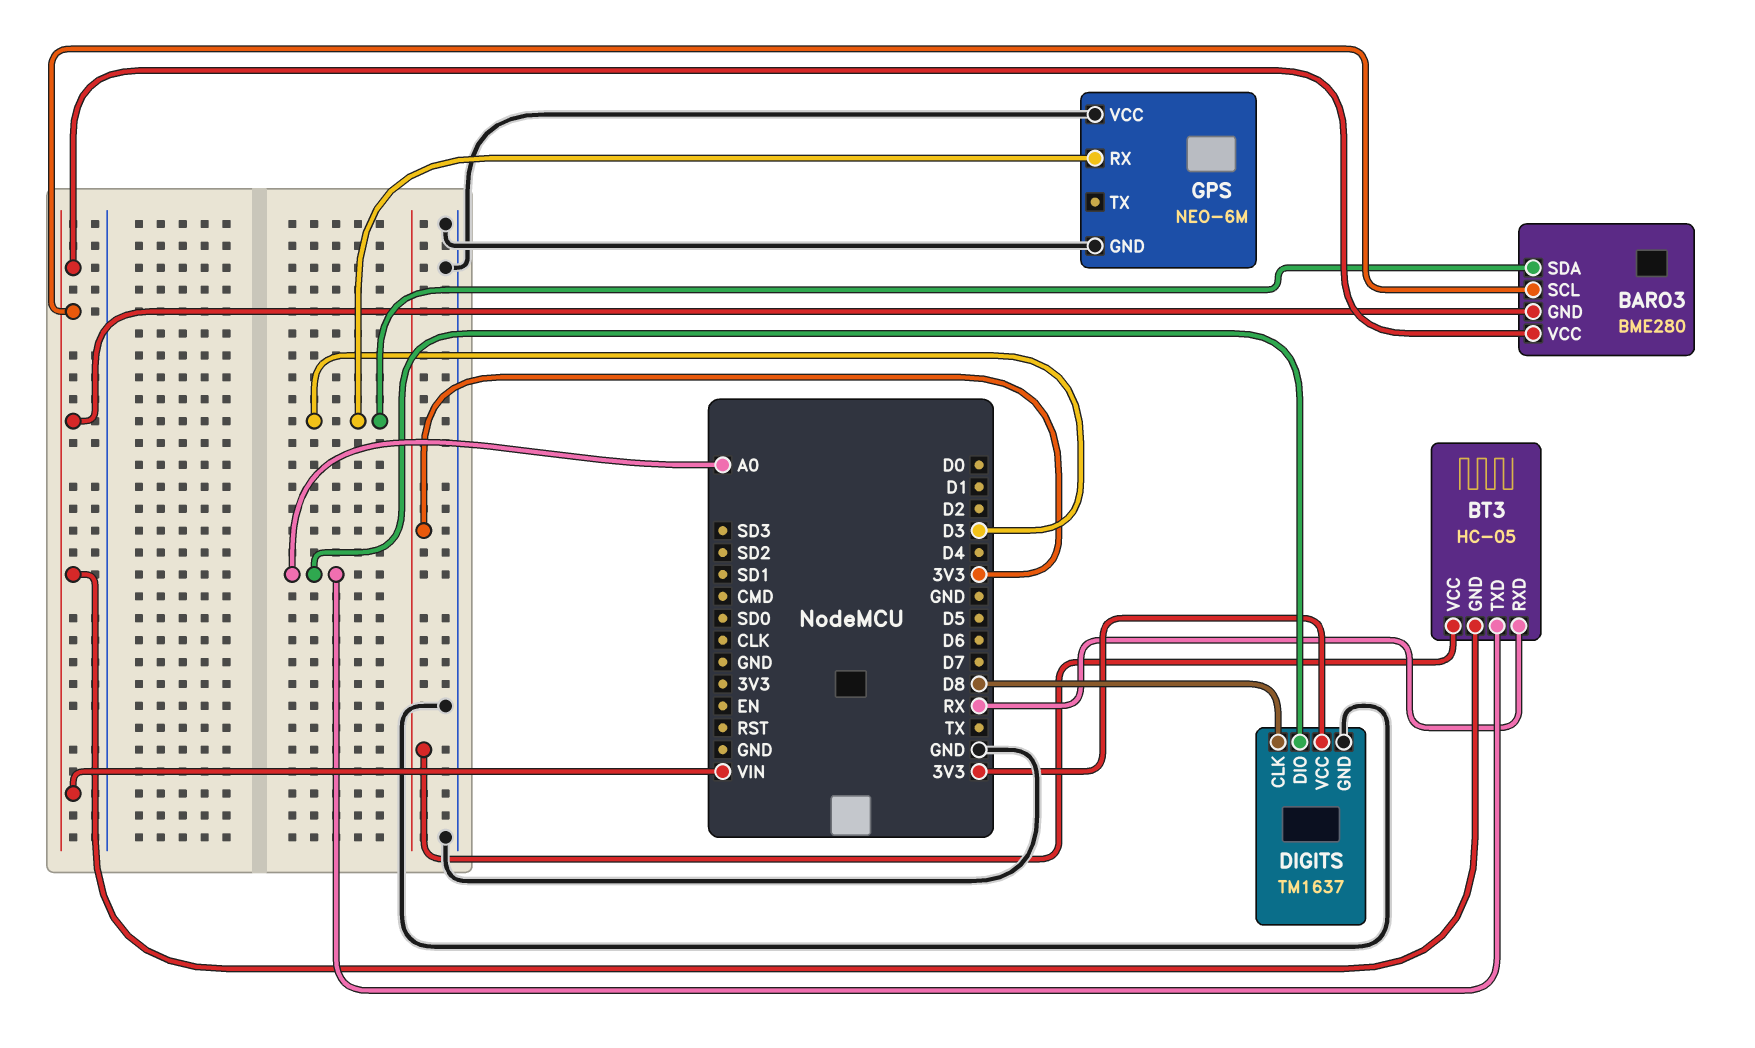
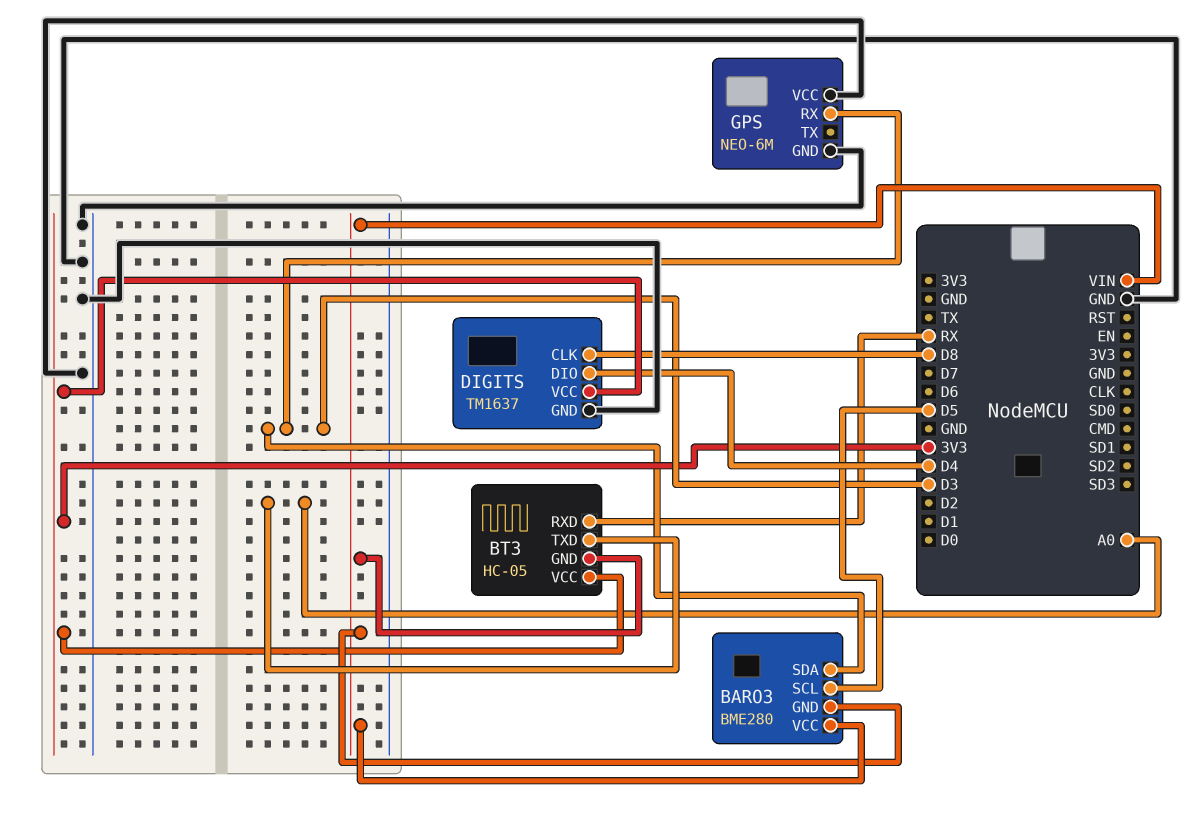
BARO3 pin SCL: VIN -> D5
DIGITS pin DIO: A0 -> D4

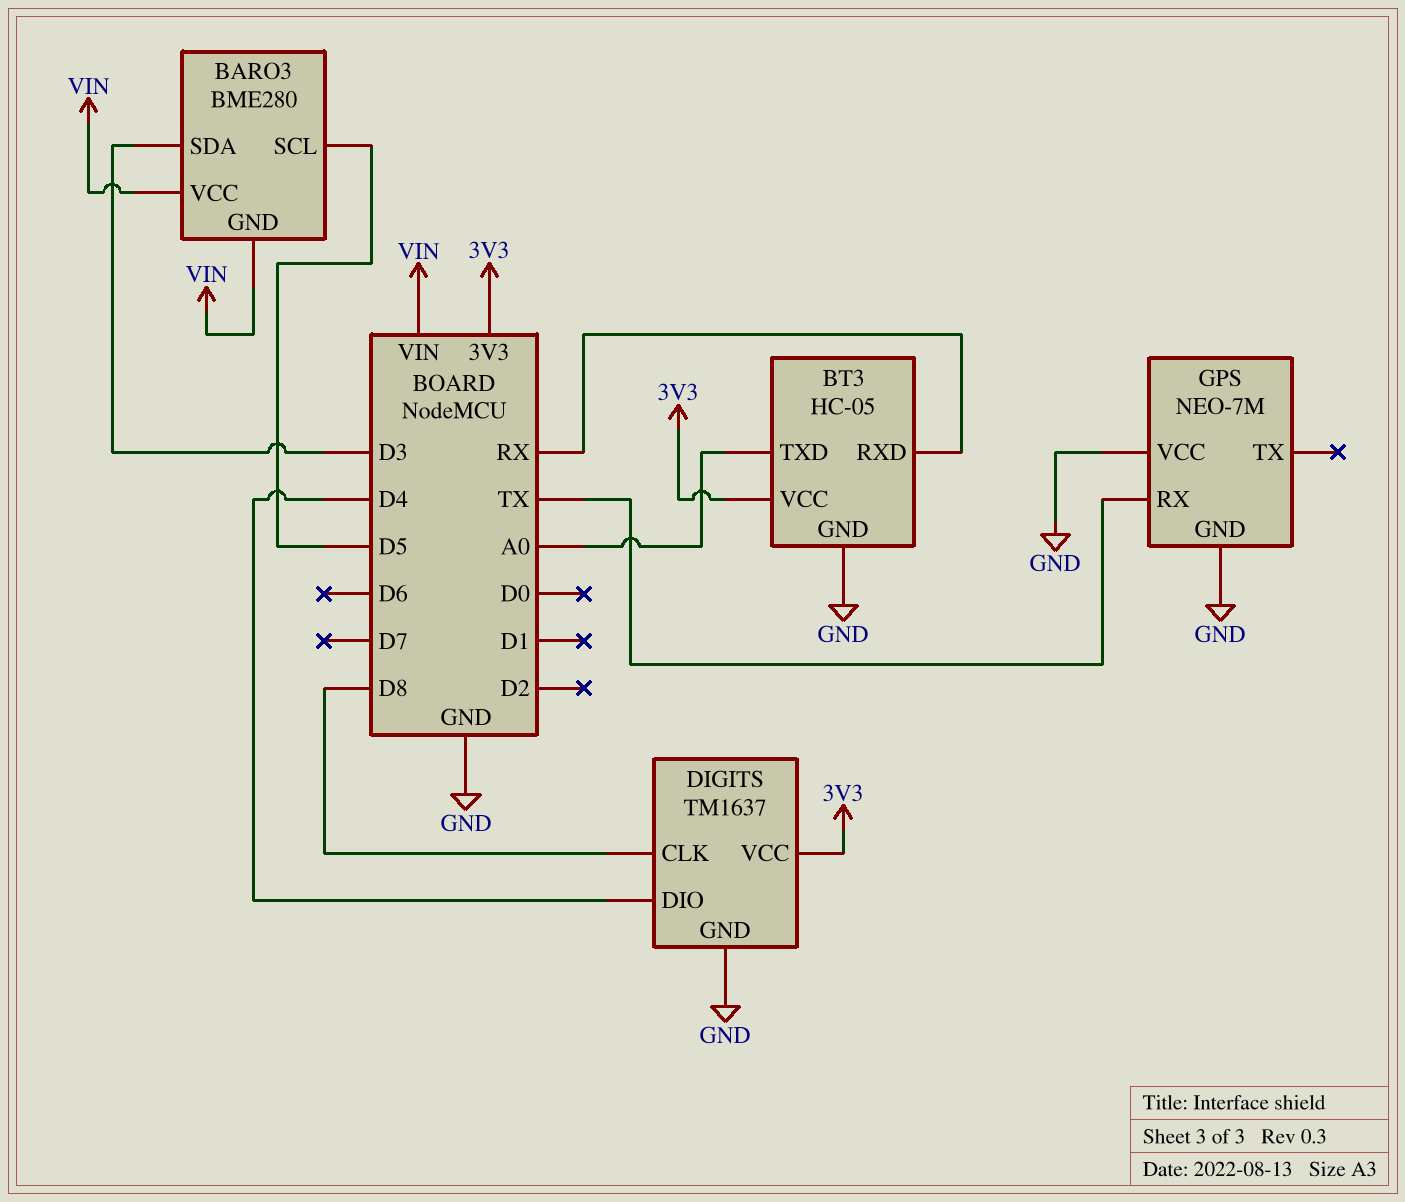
BT3 pin GND: VIN -> GND
GPS: NEO-6M -> NEO-7M
GPS pin RX: D3 -> TX

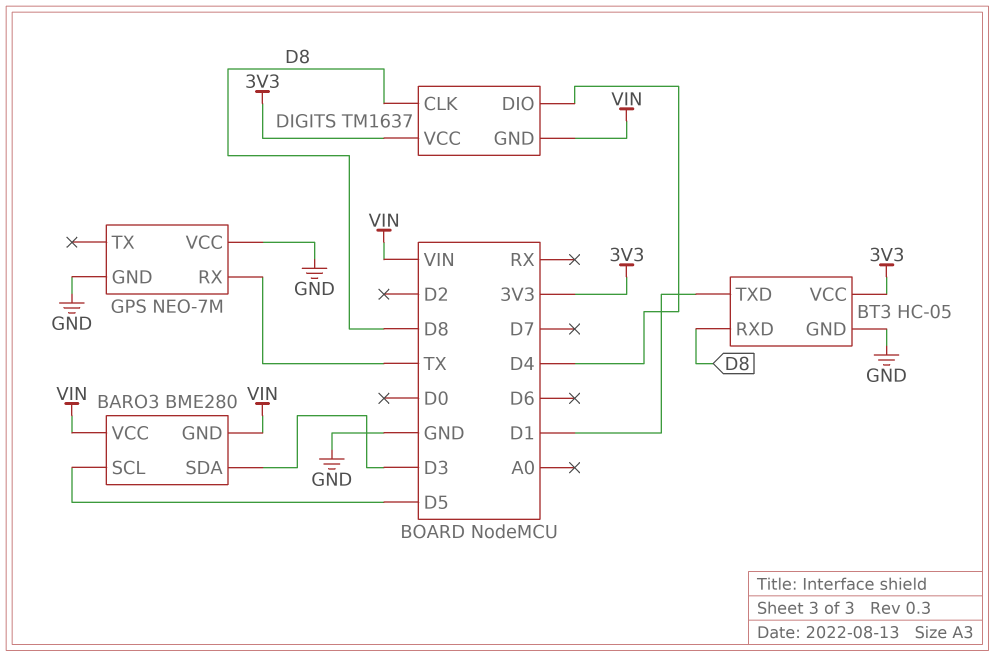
BT3 pin RXD: RX -> D8
BT3 pin TXD: A0 -> D1
DIGITS pin GND: GND -> VIN

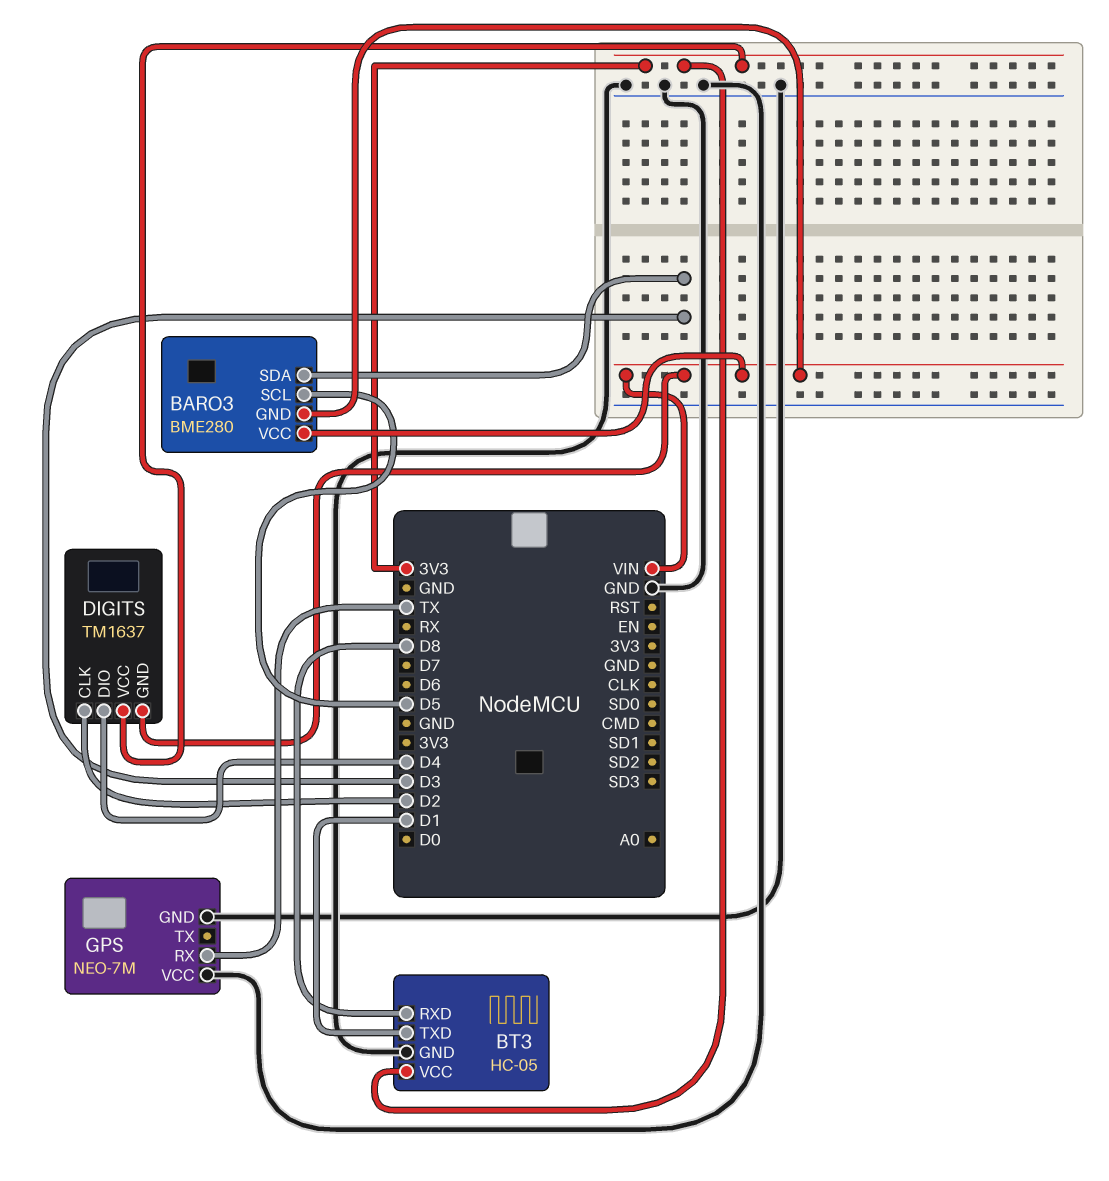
DIGITS pin CLK: D8 -> D2

